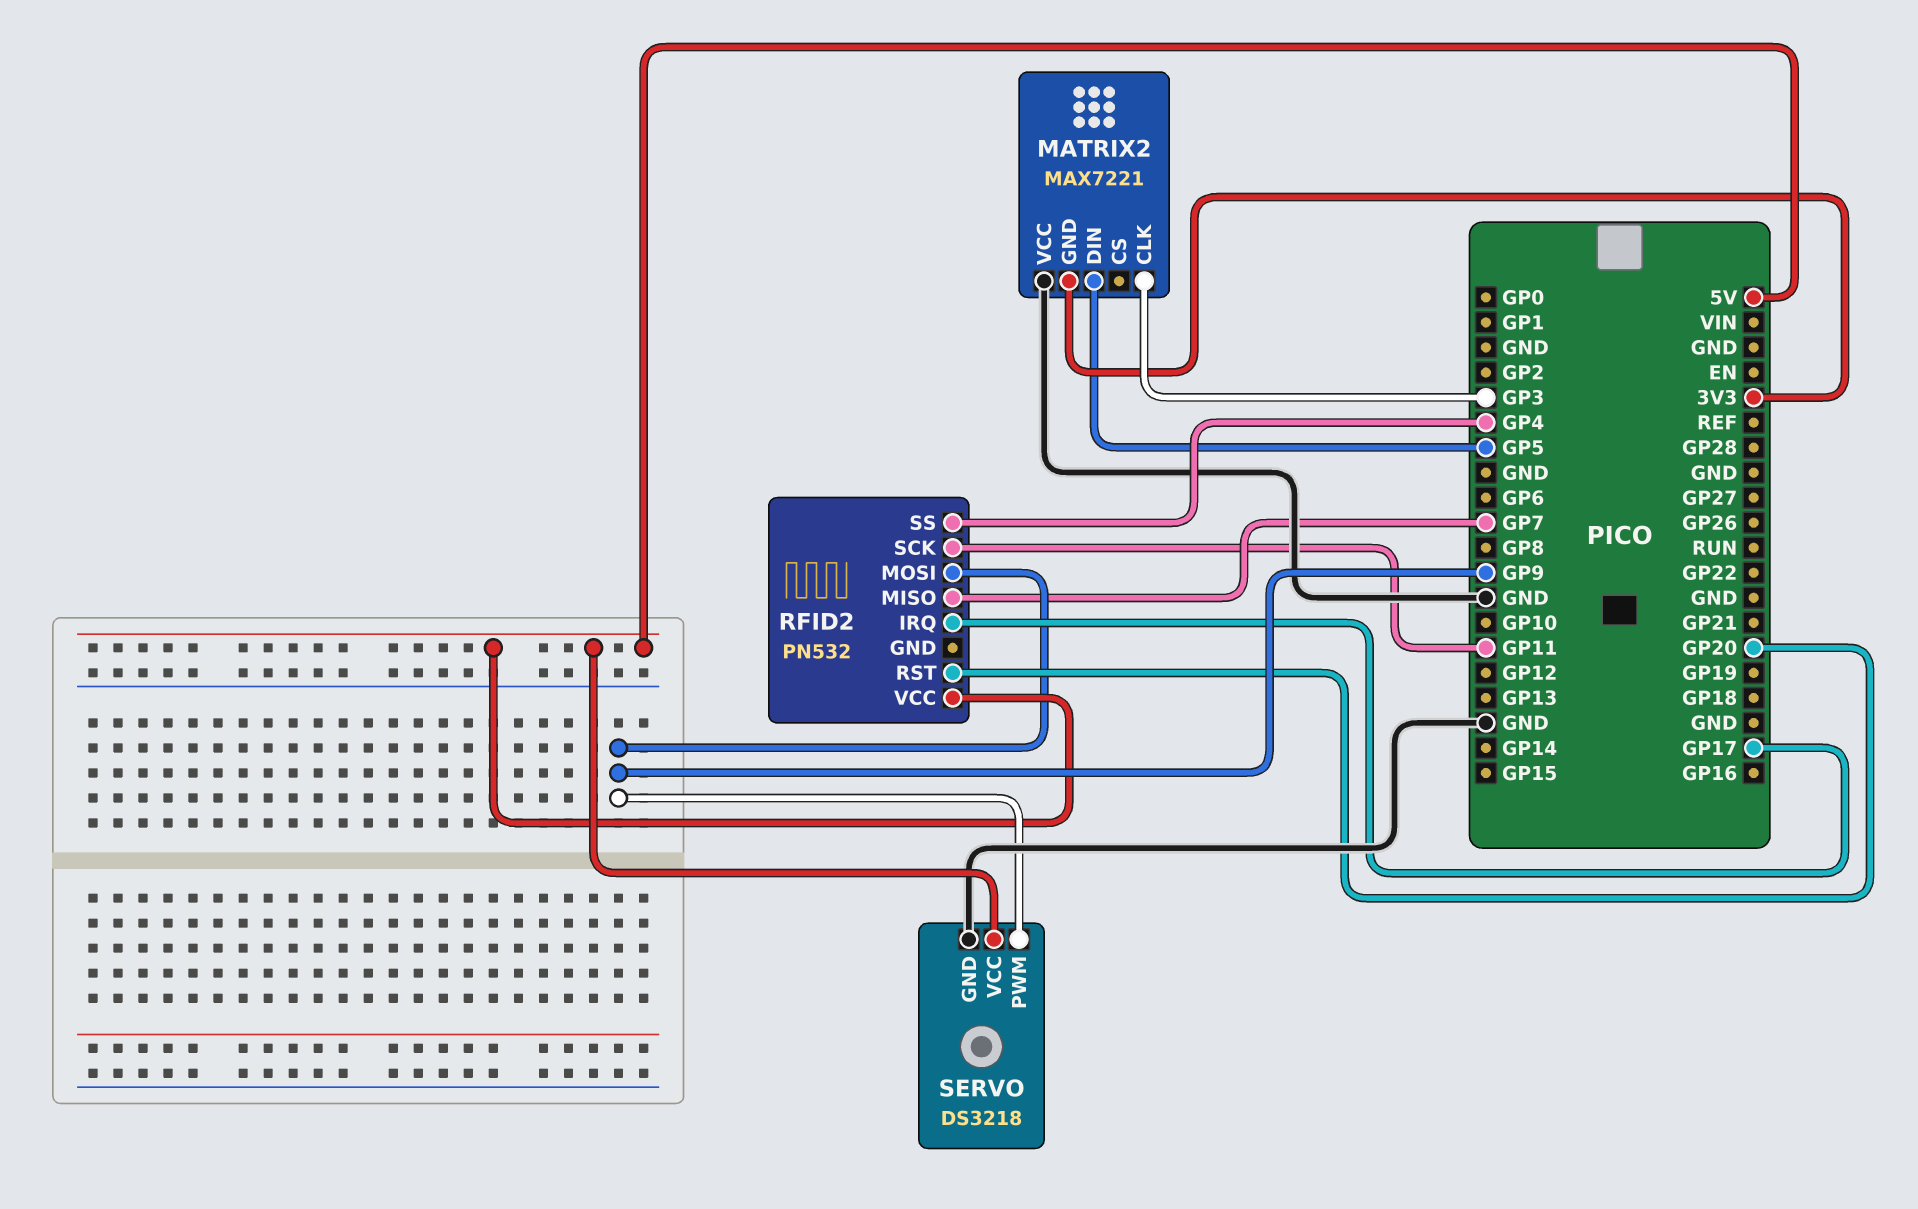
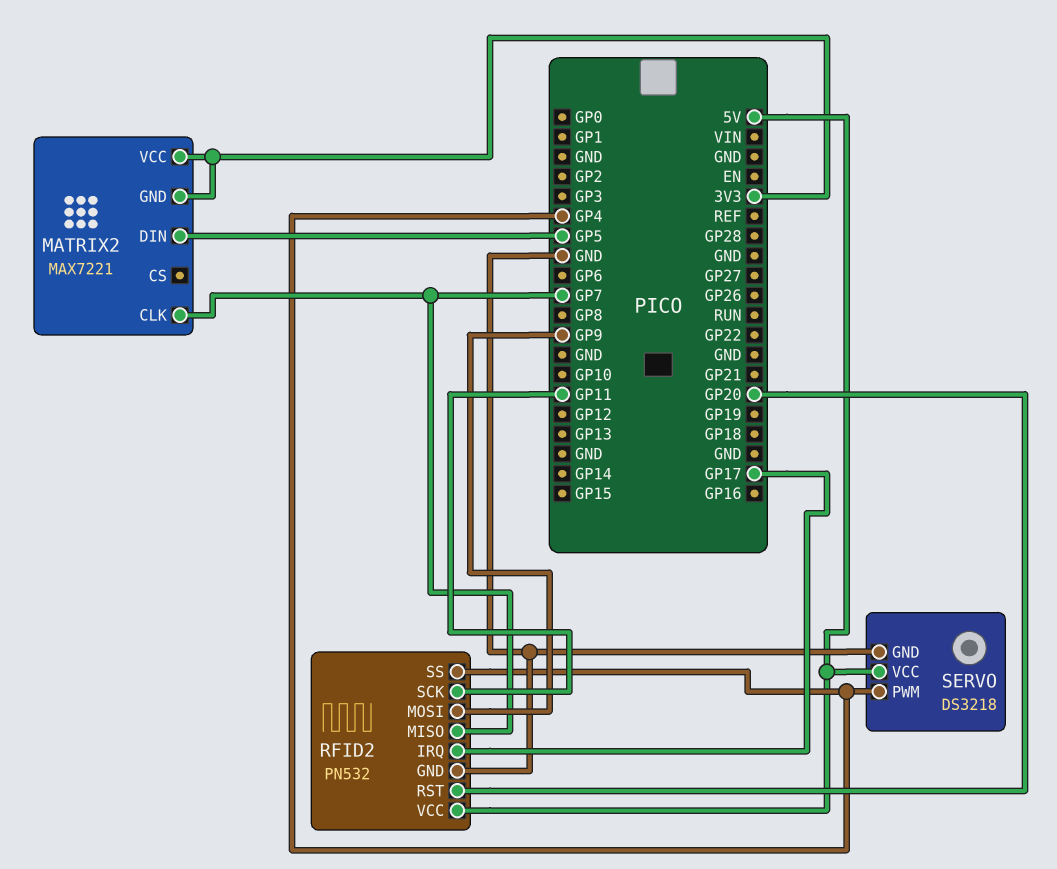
MATRIX2 pin CLK: GP3 -> GP7
MATRIX2 pin VCC: GND -> 3V3
RFID2 pin GND: none -> GND
SERVO pin PWM: GP9 -> GP4

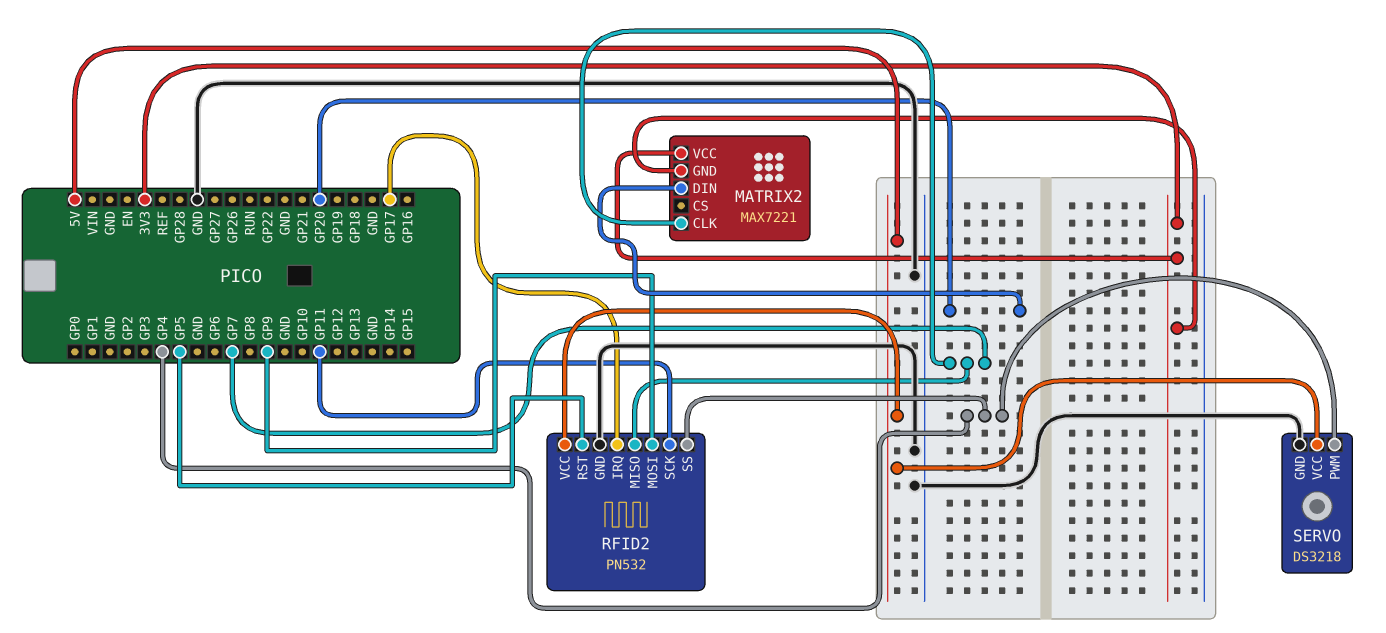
MATRIX2 pin DIN: GP5 -> GP20
RFID2 pin RST: GP20 -> GP5

